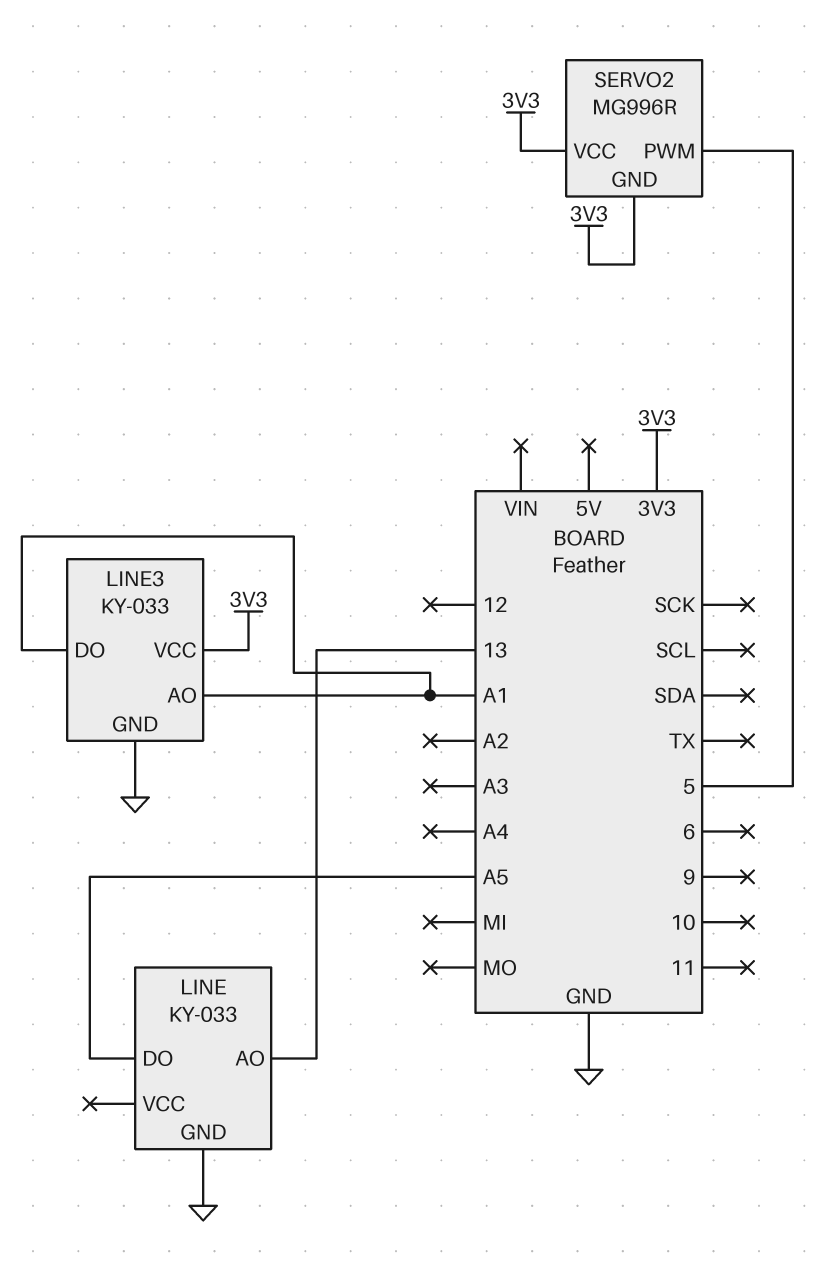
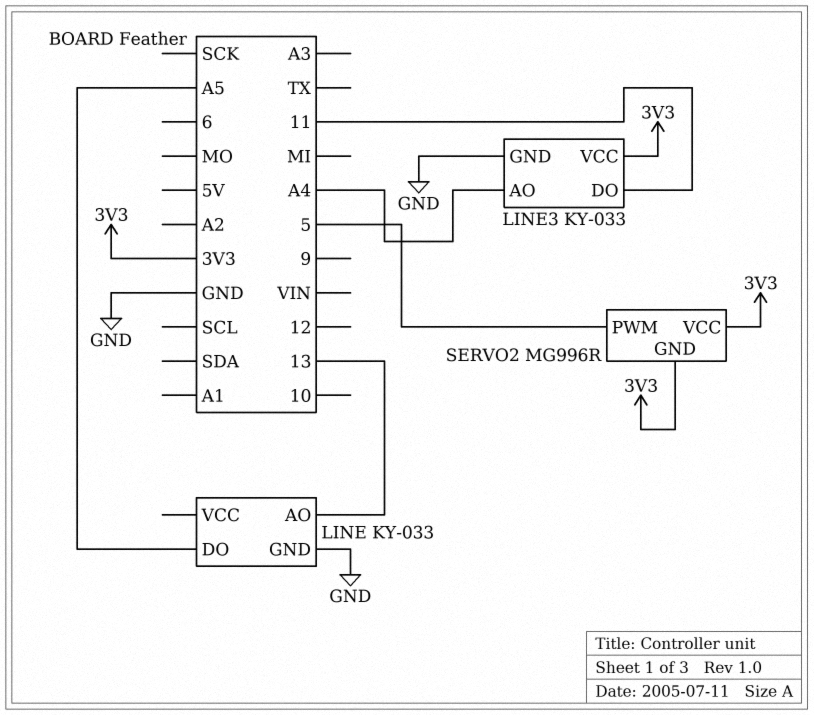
LINE3 pin AO: A1 -> A4
LINE3 pin DO: A1 -> 11

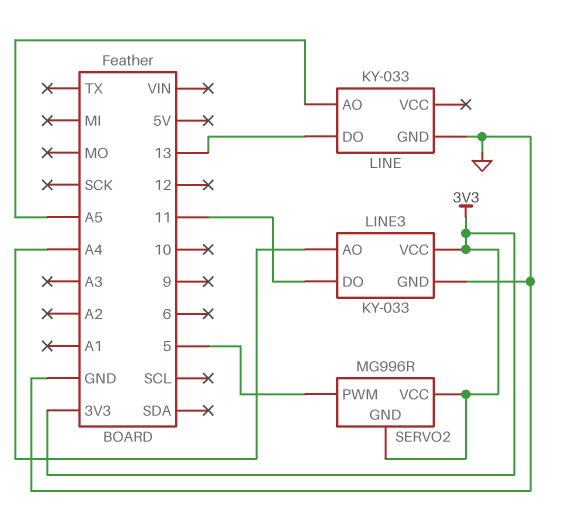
LINE pin AO: 13 -> A5
LINE pin DO: A5 -> 13

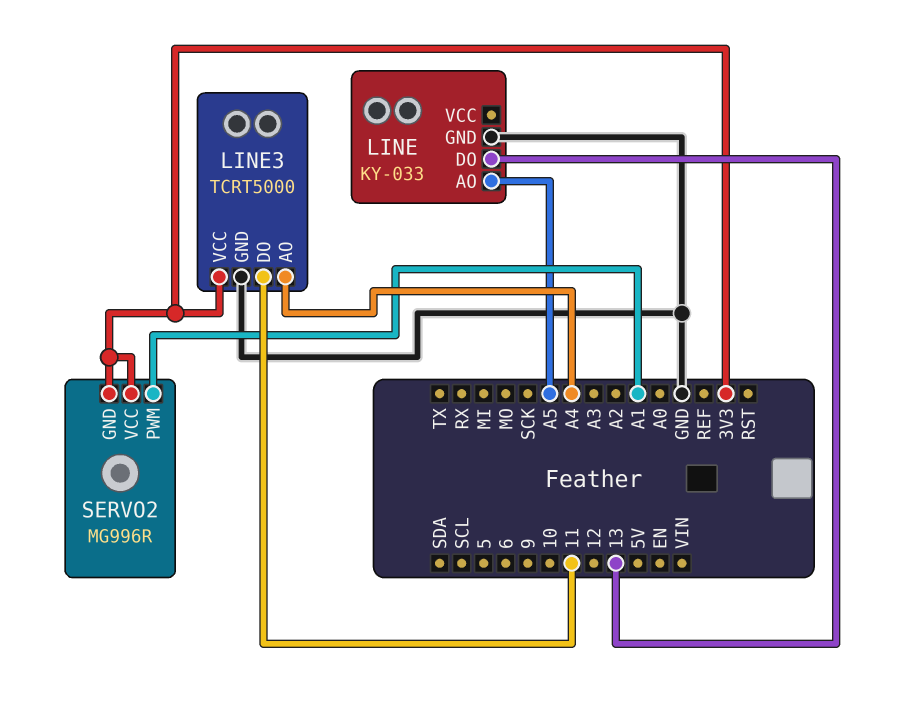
LINE3: KY-033 -> TCRT5000
SERVO2 pin PWM: 5 -> A1

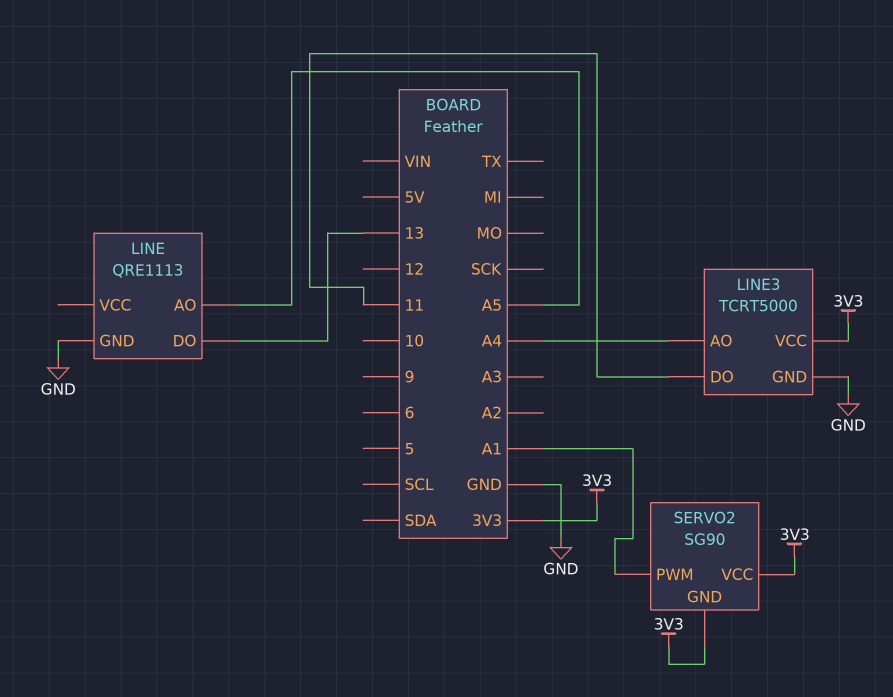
LINE: KY-033 -> QRE1113
SERVO2: MG996R -> SG90

